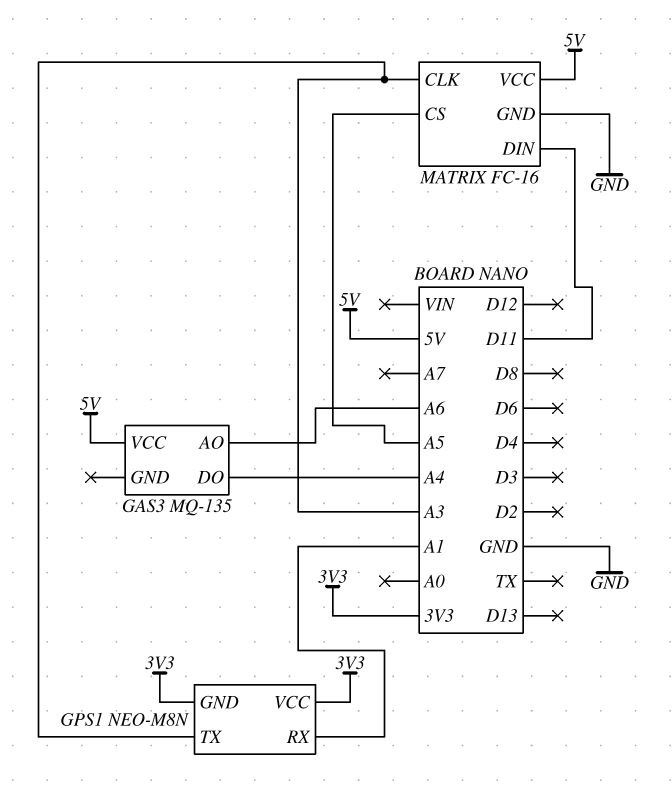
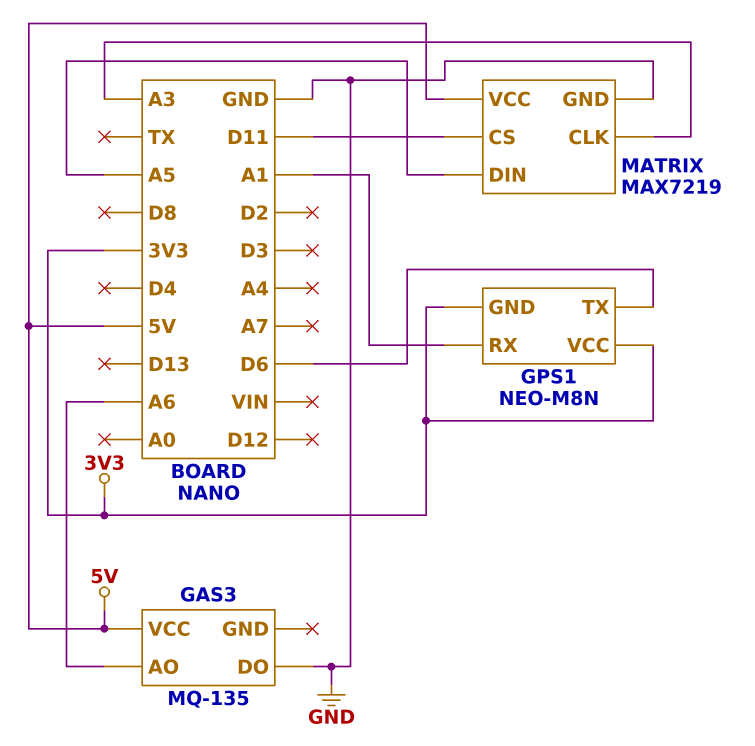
GAS3 pin DO: A4 -> GND
GPS1 pin TX: A3 -> D6
MATRIX: FC-16 -> MAX7219
MATRIX pin CS: A5 -> D11
MATRIX pin DIN: D11 -> A5

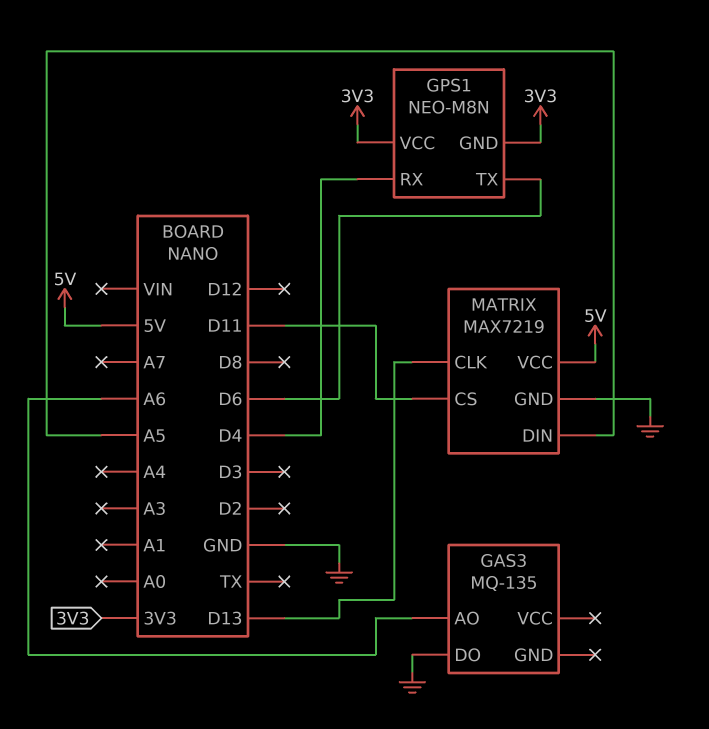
GAS3 pin VCC: 5V -> none
GPS1 pin RX: A1 -> D4
MATRIX pin CLK: A3 -> D13

